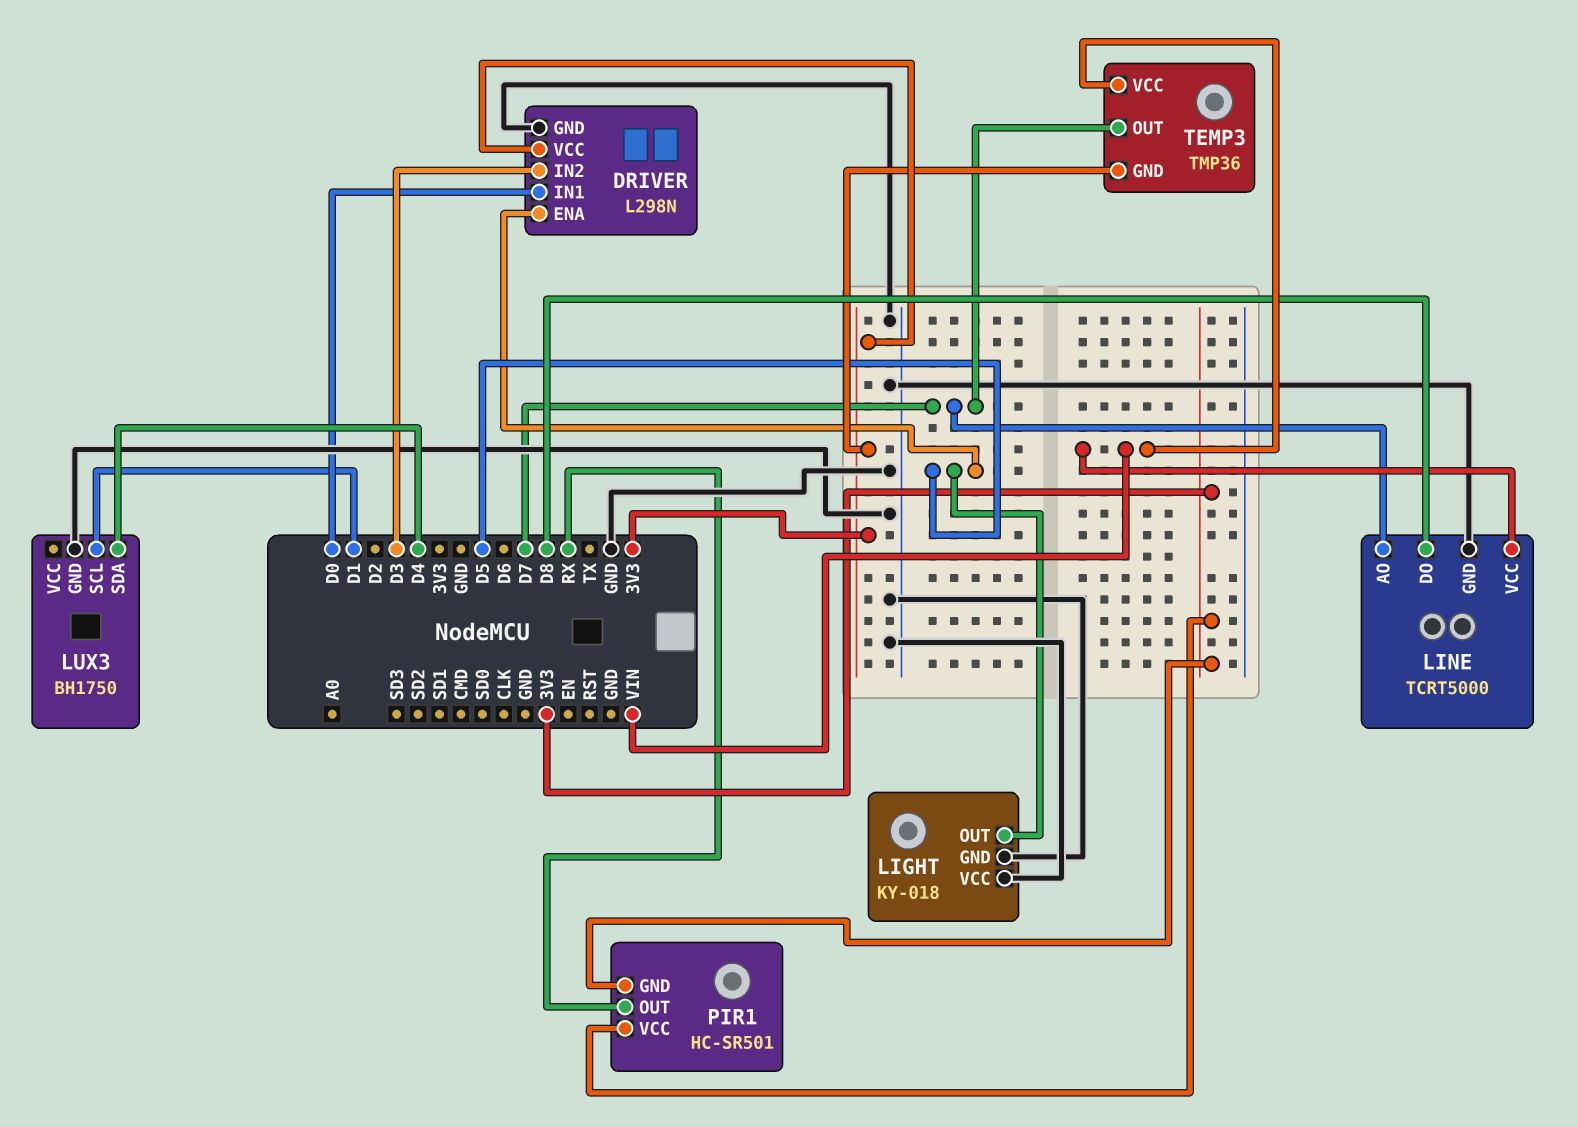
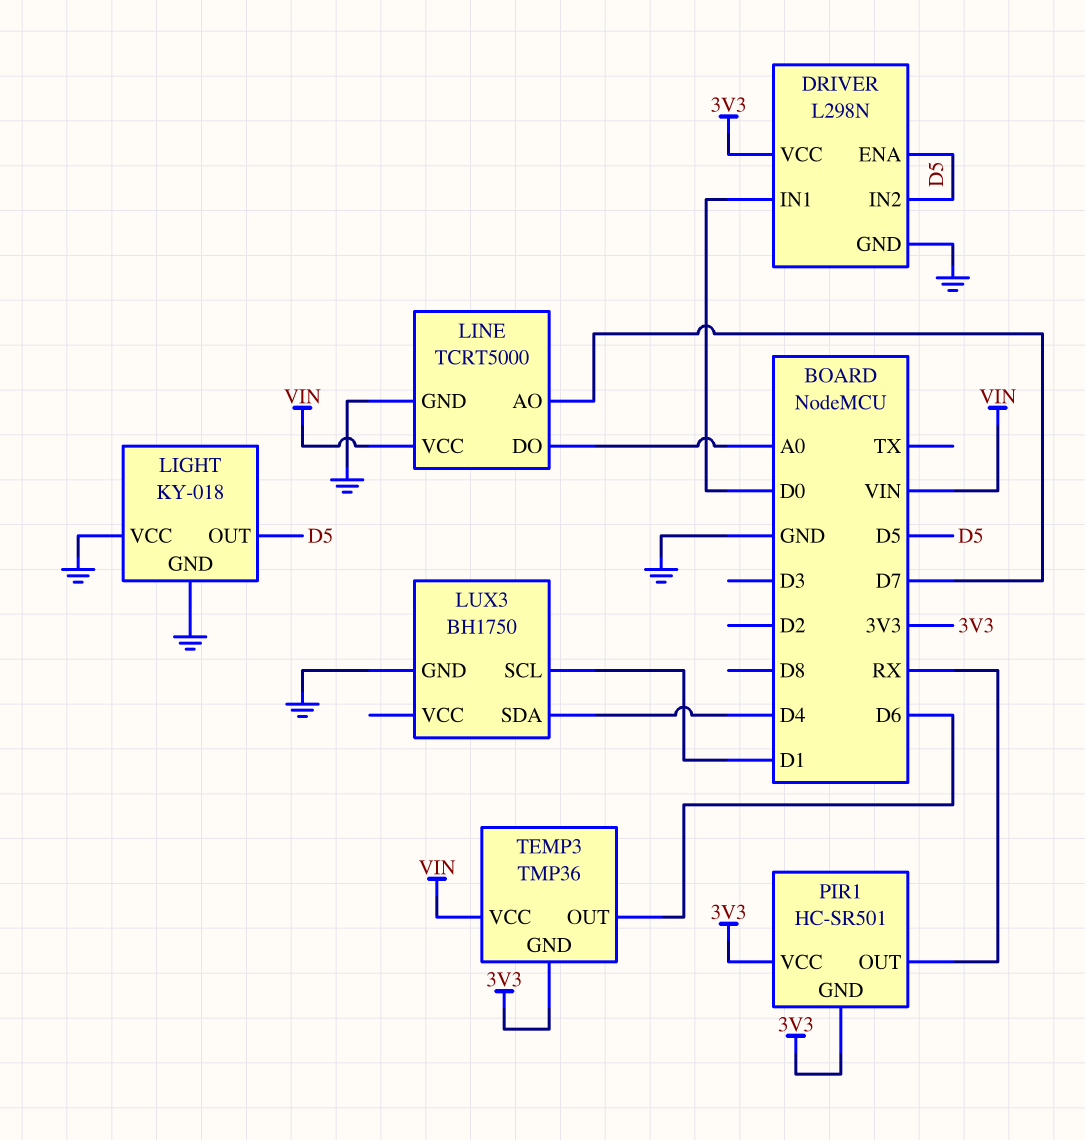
DRIVER pin IN2: D3 -> D5
LINE pin DO: D8 -> A0
TEMP3 pin OUT: D7 -> D6

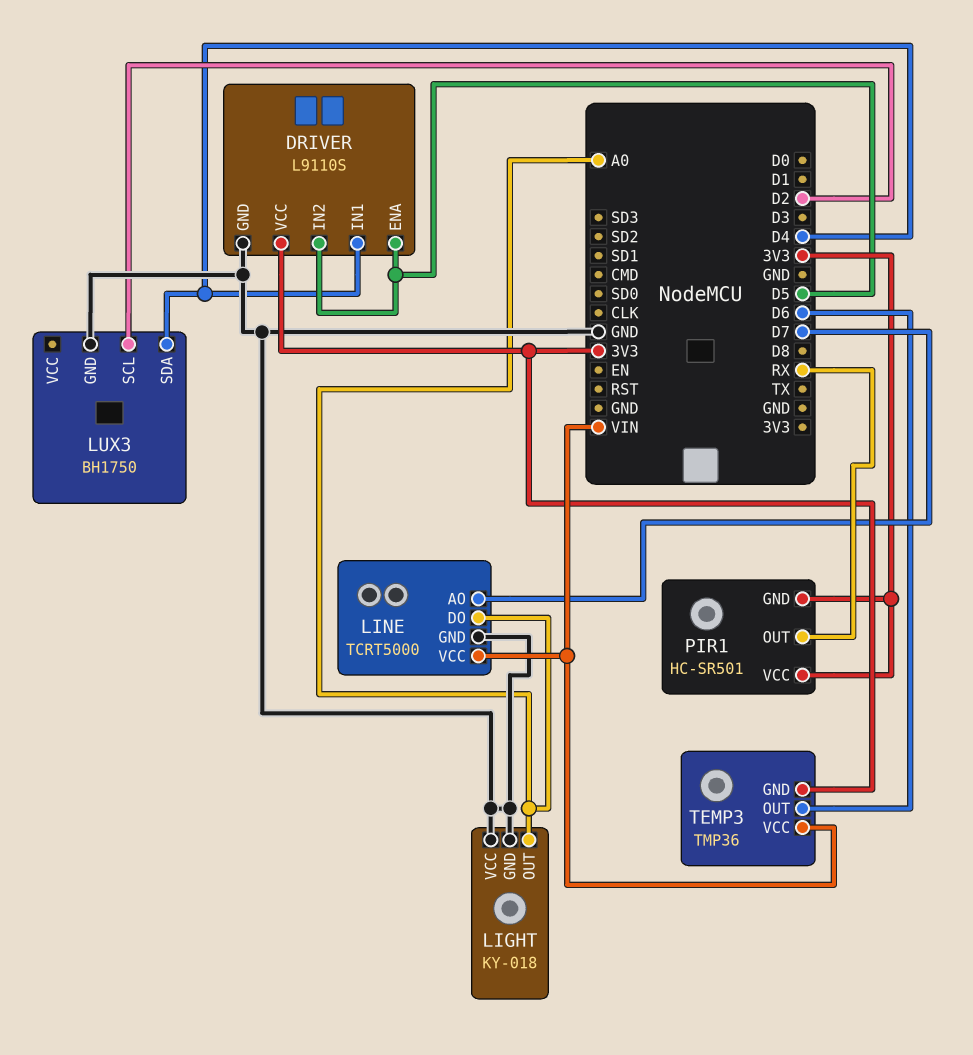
DRIVER: L298N -> L9110S
DRIVER pin IN1: D0 -> D4
LIGHT pin OUT: D5 -> A0
LUX3 pin SCL: D1 -> D2

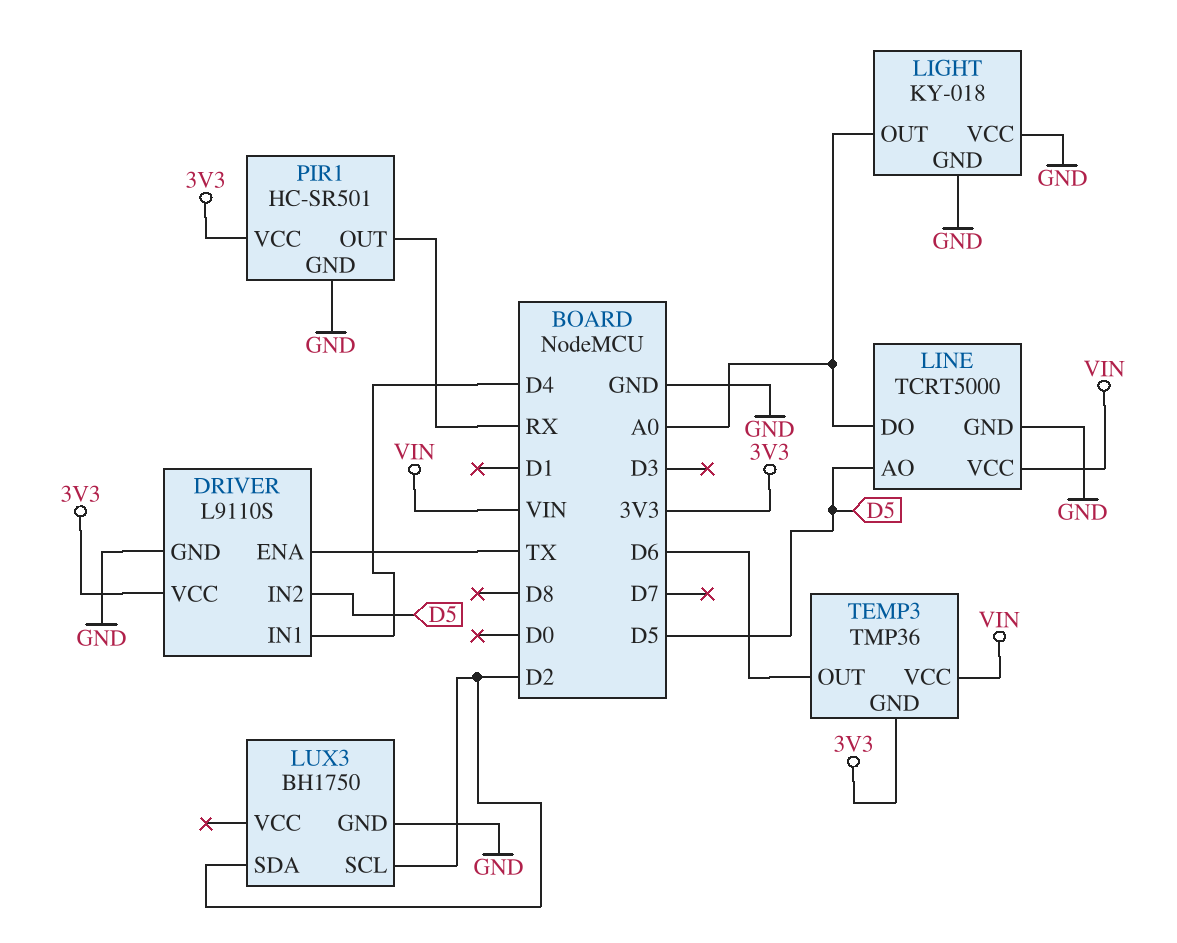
DRIVER pin ENA: D5 -> TX
LINE pin AO: D7 -> D5
LUX3 pin SDA: D4 -> D2
PIR1 pin GND: 3V3 -> GND

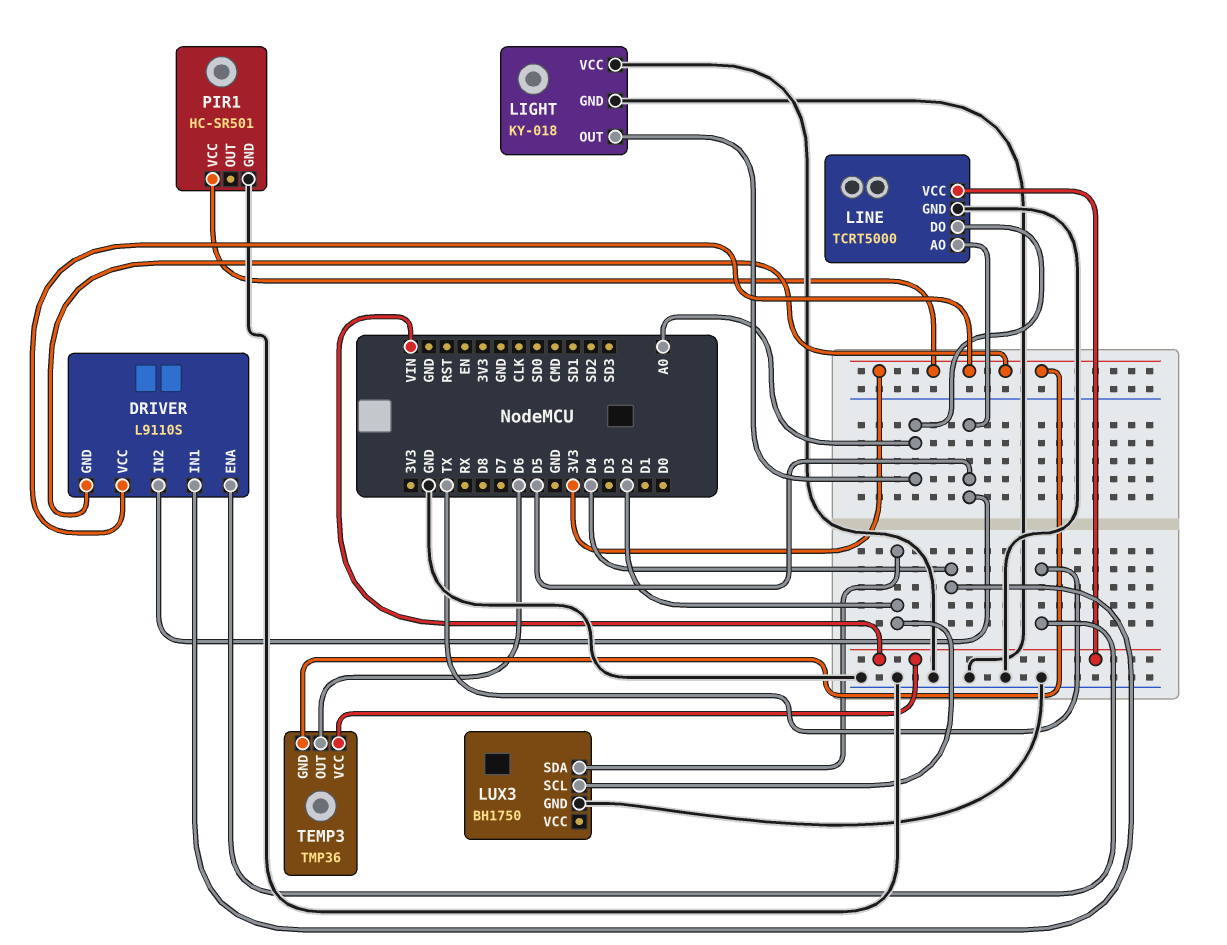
DRIVER pin GND: GND -> 3V3
PIR1 pin OUT: RX -> none

